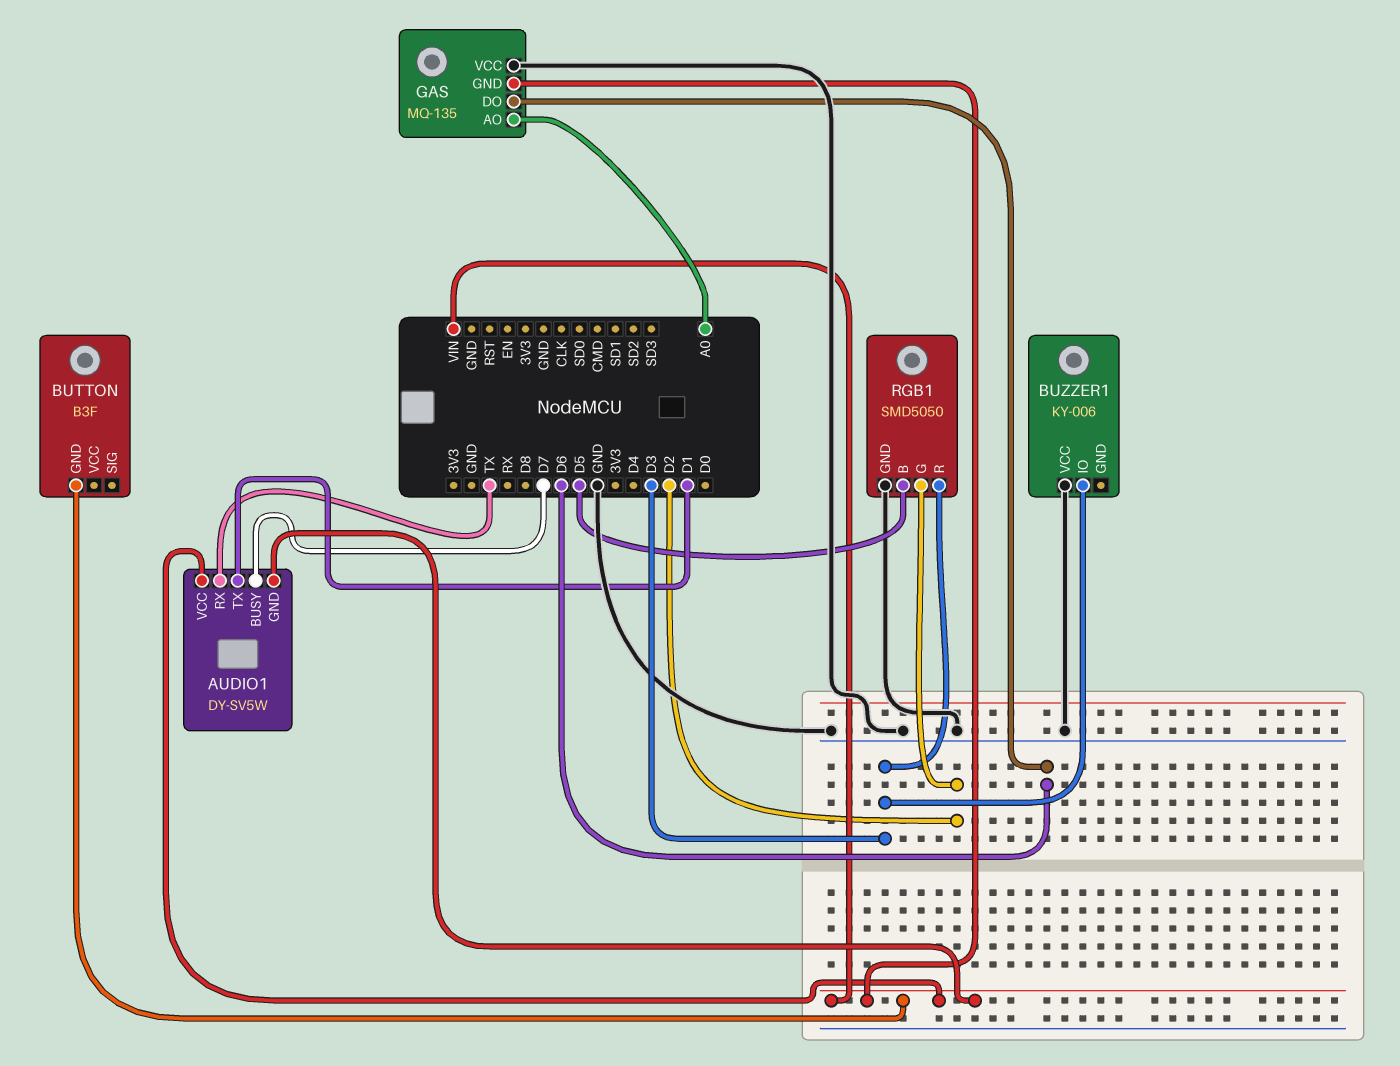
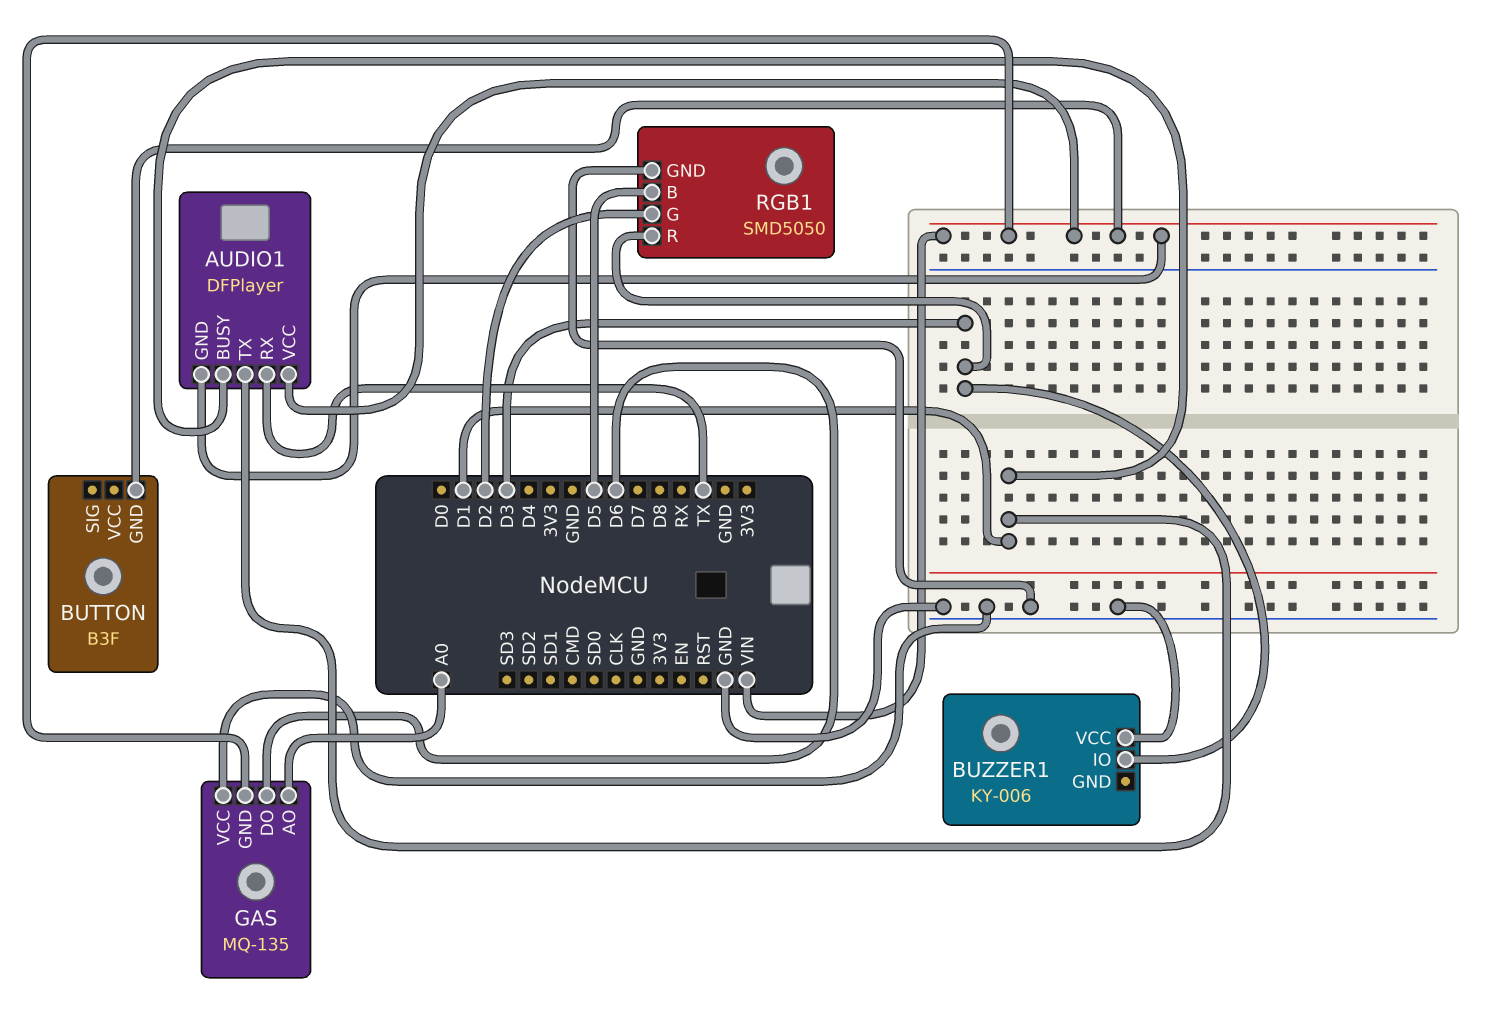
AUDIO1: DY-SV5W -> DFPlayer
AUDIO1 pin BUSY: D7 -> D1

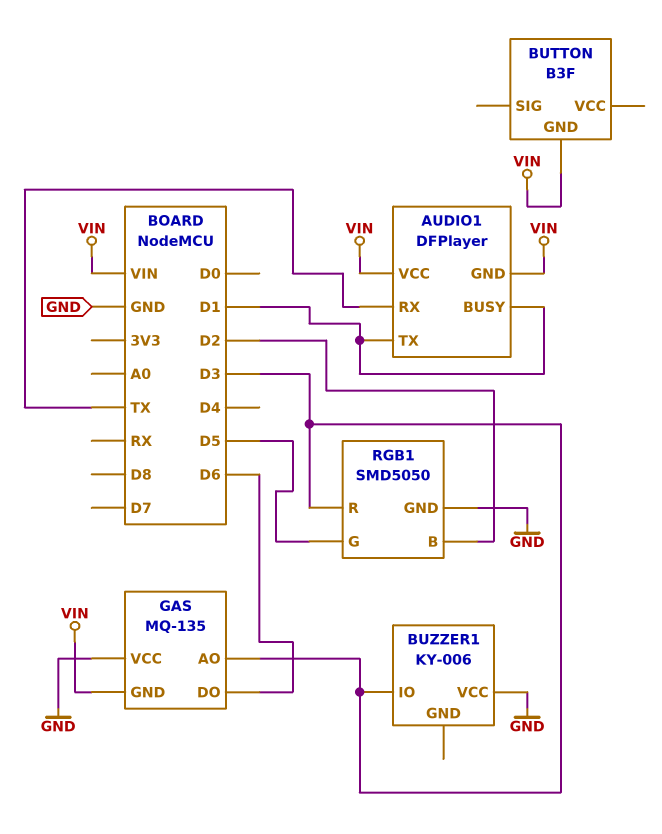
GAS pin AO: A0 -> D3
RGB1 pin B: D5 -> D2
RGB1 pin G: D2 -> D5

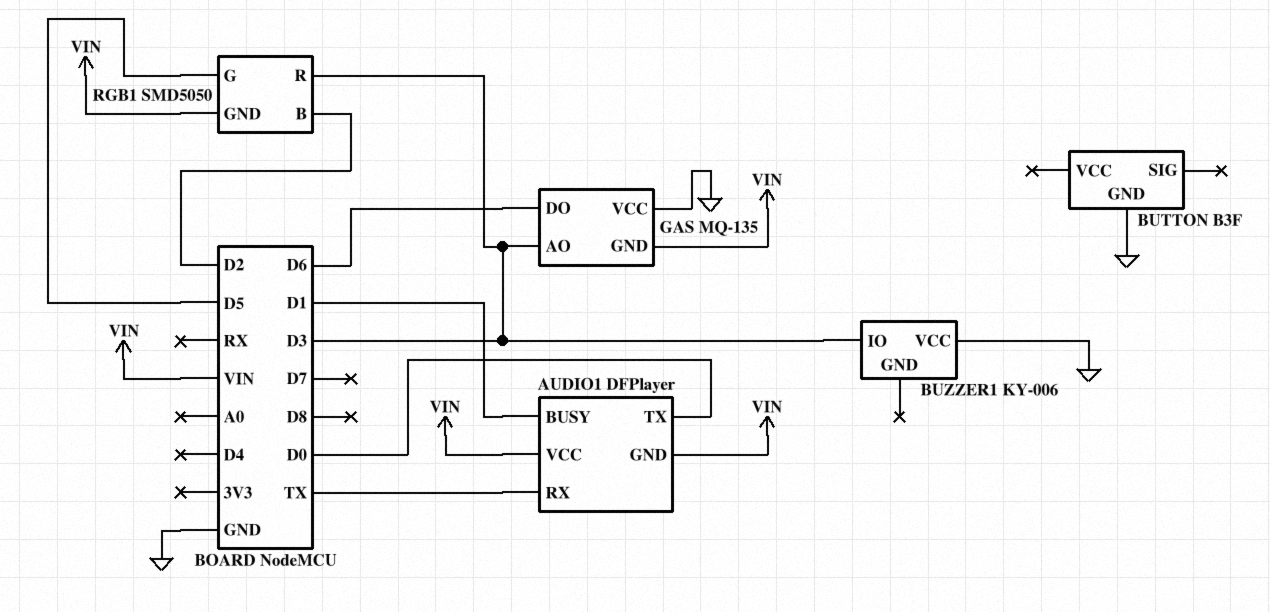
AUDIO1 pin TX: D1 -> D0
BUTTON pin GND: VIN -> GND
RGB1 pin GND: GND -> VIN

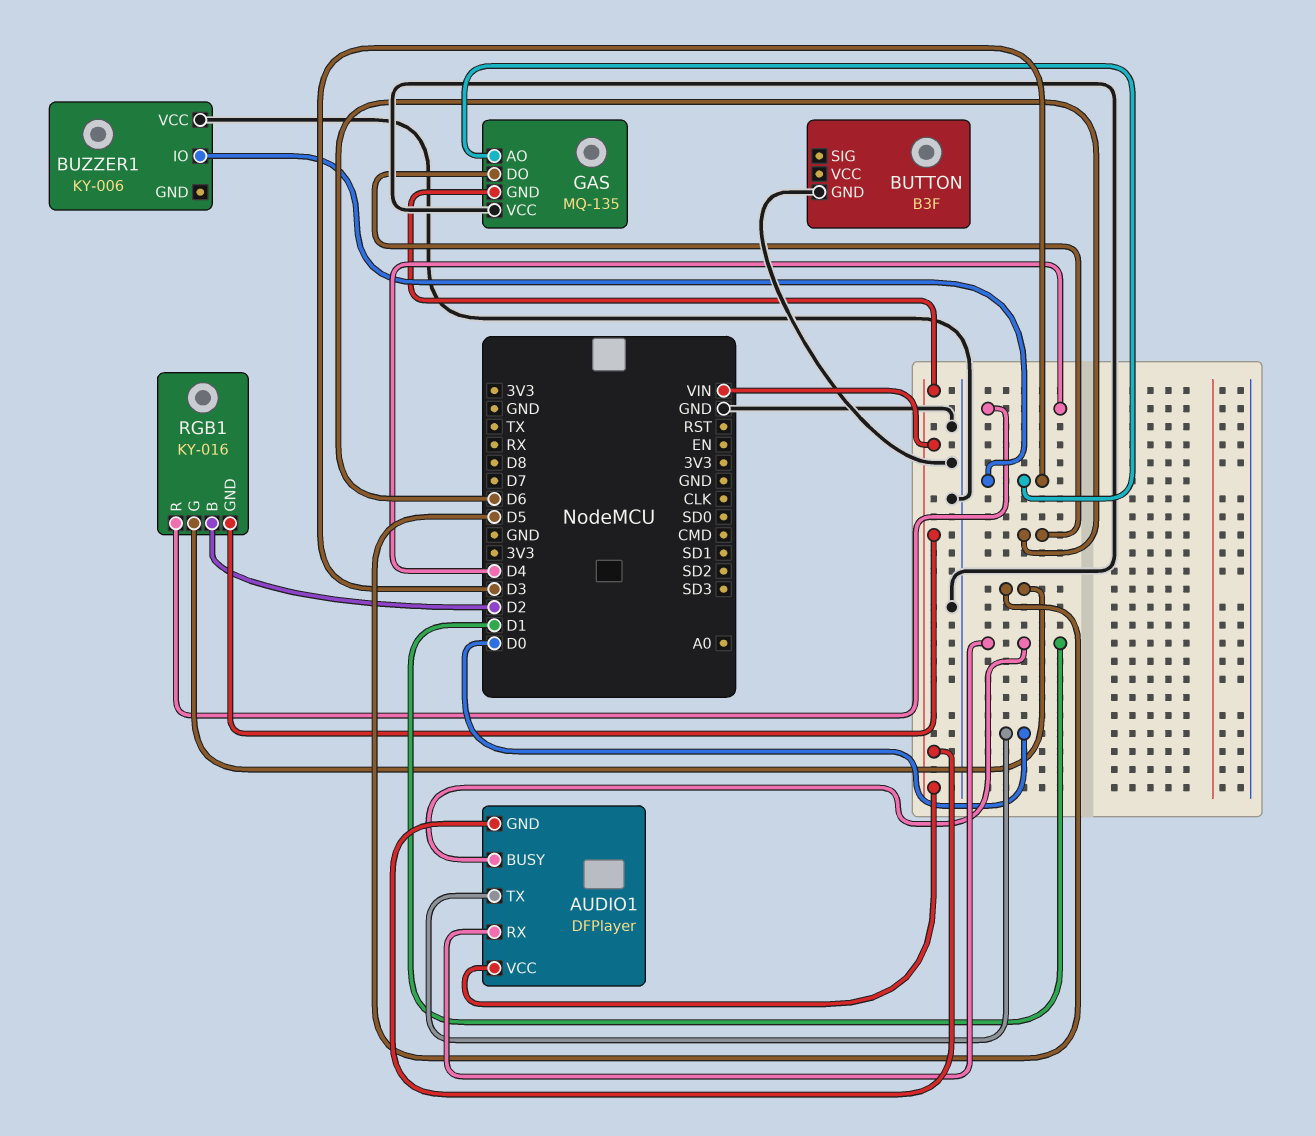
AUDIO1 pin RX: TX -> D1
RGB1: SMD5050 -> KY-016
RGB1 pin R: D3 -> D4

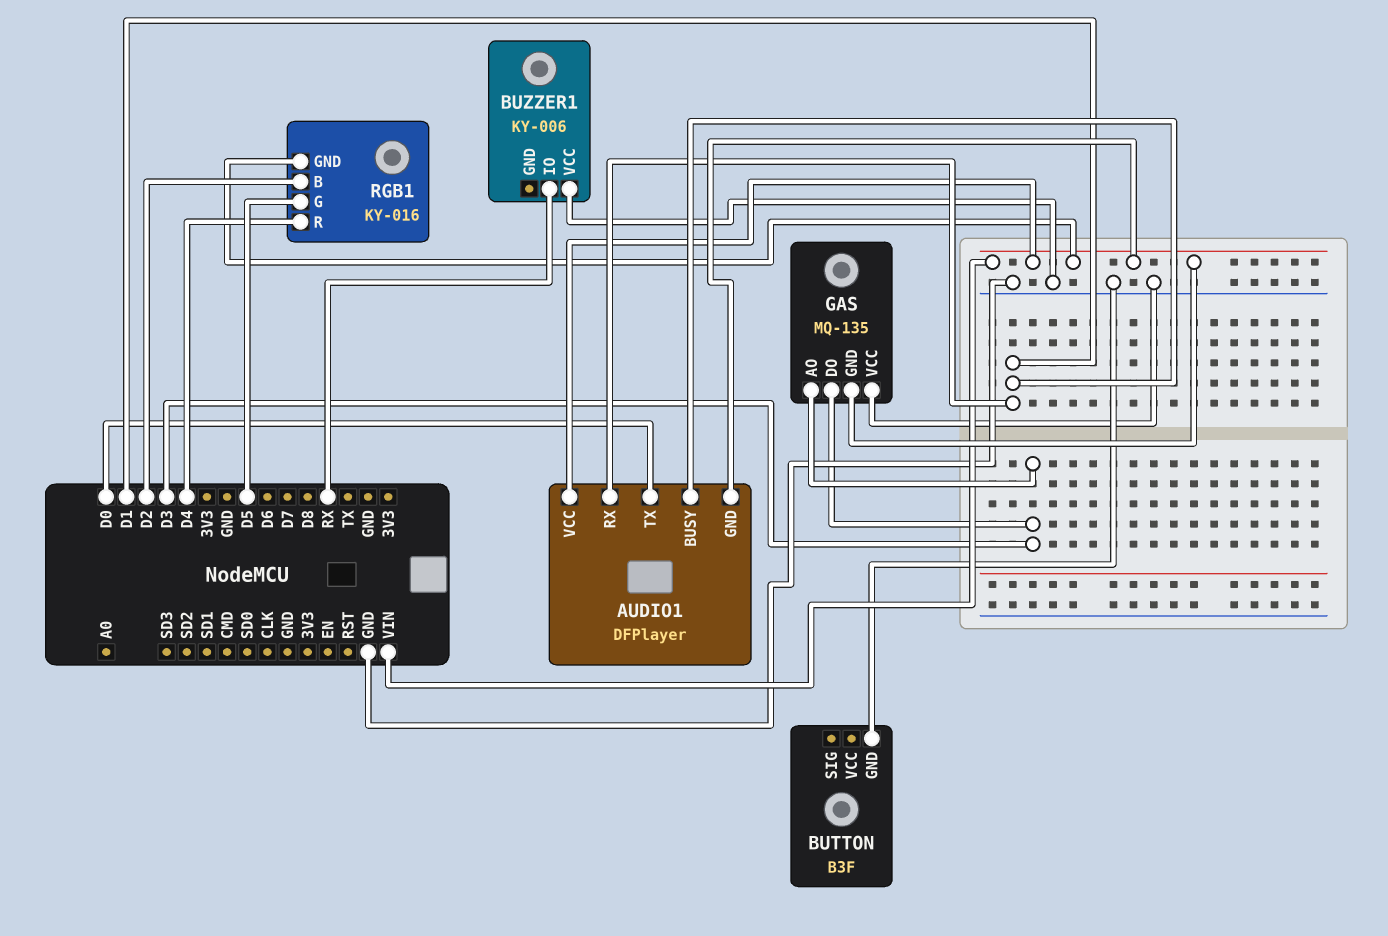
BUZZER1 pin IO: D3 -> RX
GAS pin DO: D6 -> D3

